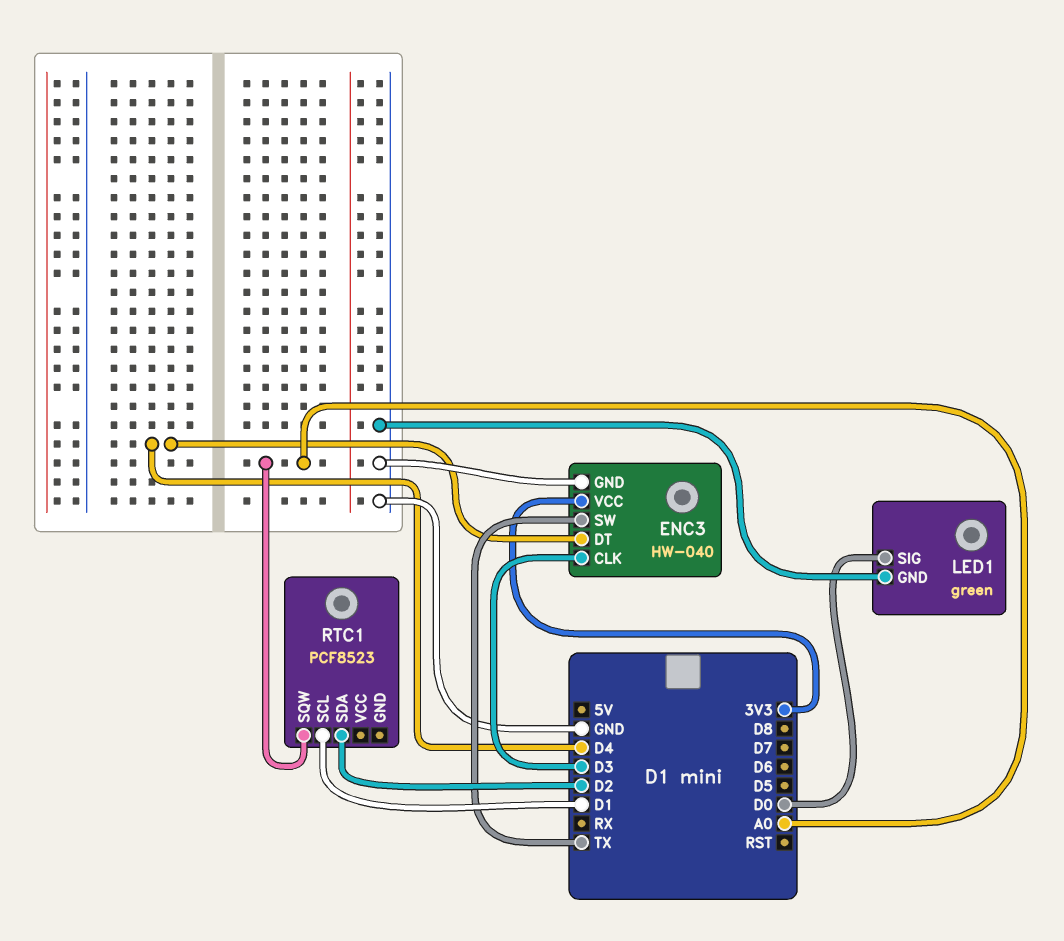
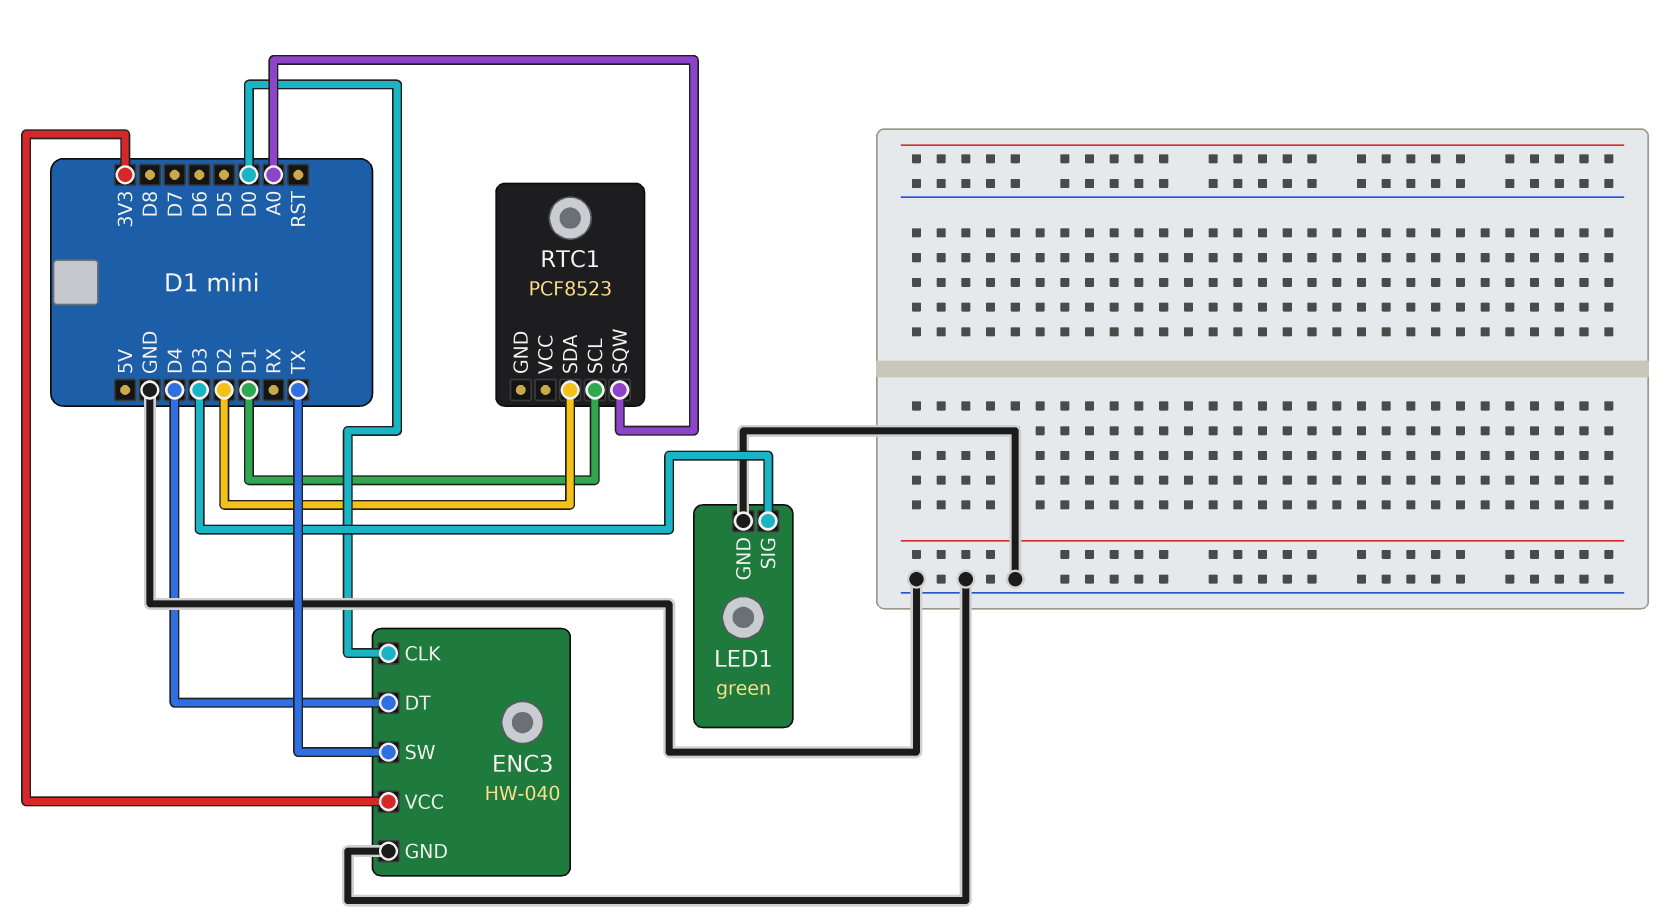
ENC3 pin CLK: D3 -> D0
LED1 pin SIG: D0 -> D3

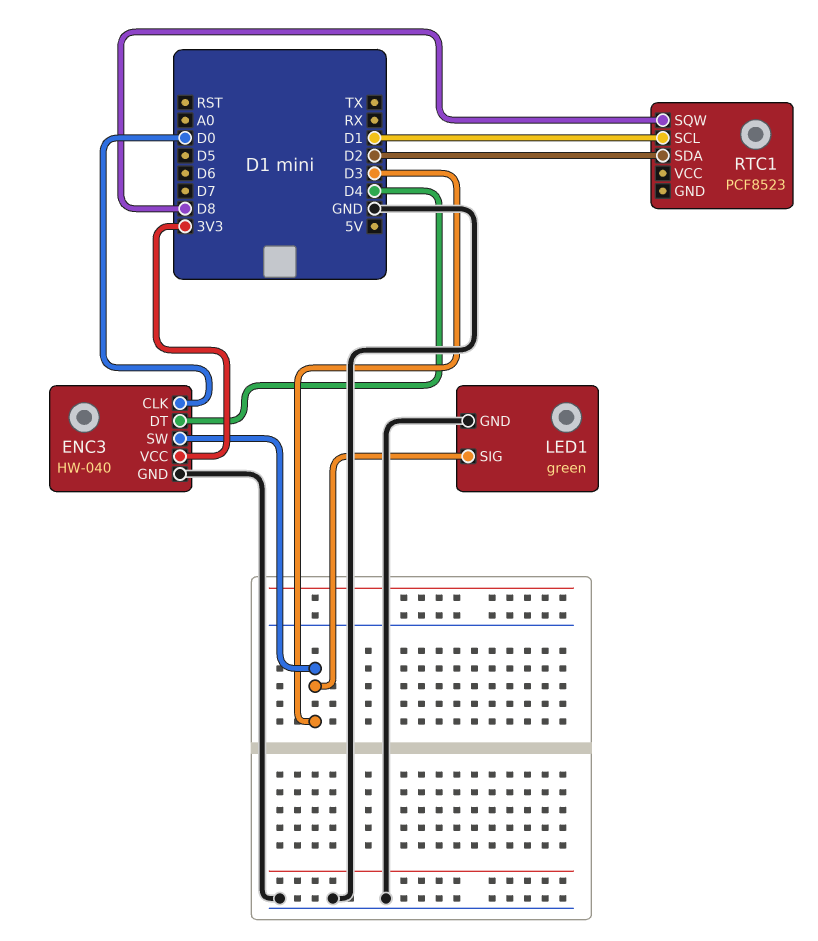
ENC3 pin SW: TX -> D3
RTC1 pin SQW: A0 -> D8

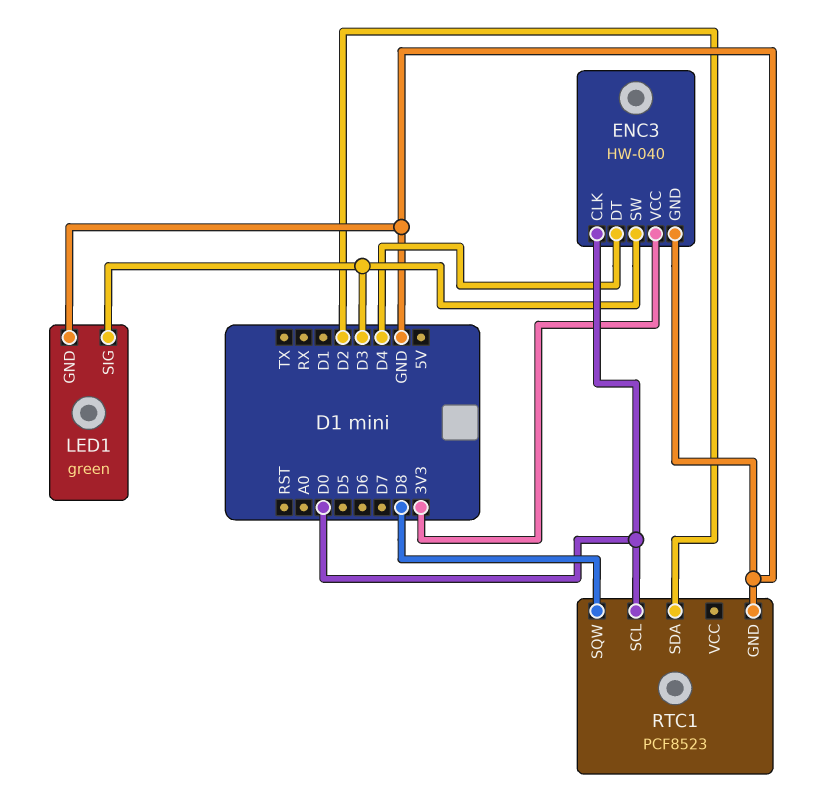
RTC1 pin GND: none -> GND
RTC1 pin SCL: D1 -> D0

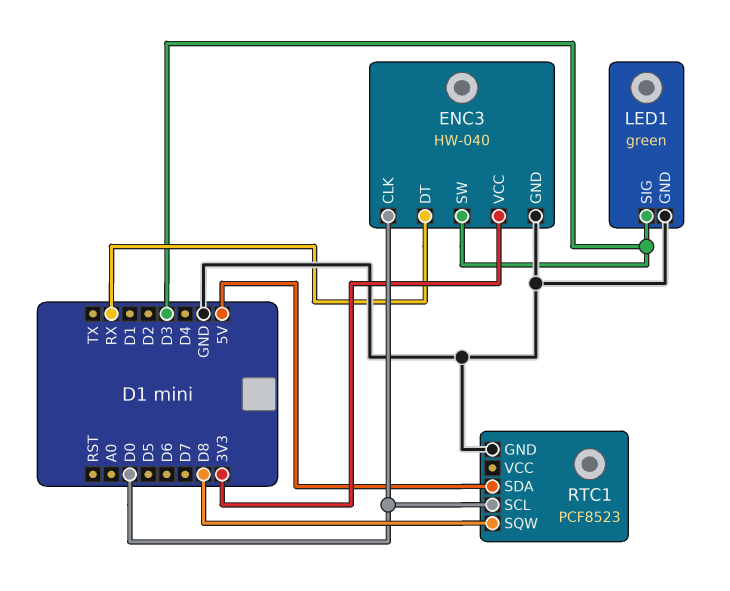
ENC3 pin DT: D4 -> RX
RTC1 pin SDA: D2 -> 5V

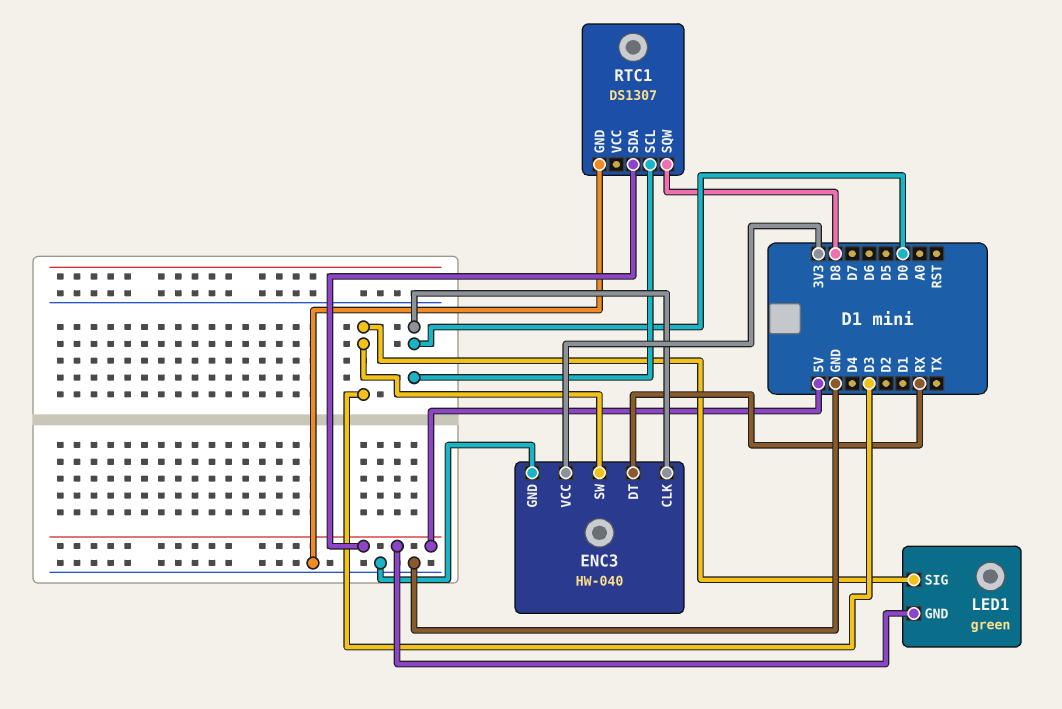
LED1 pin GND: GND -> 5V
RTC1: PCF8523 -> DS1307

